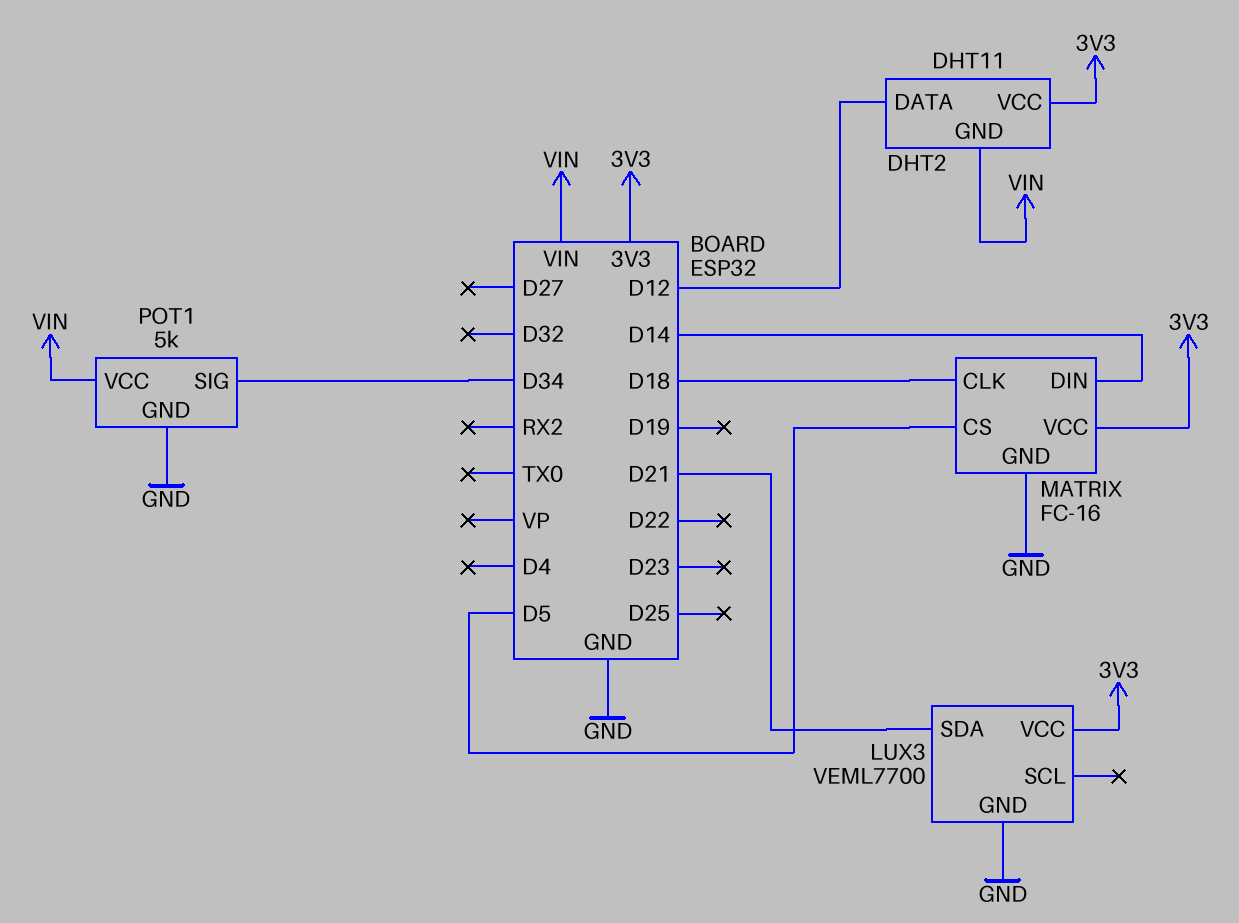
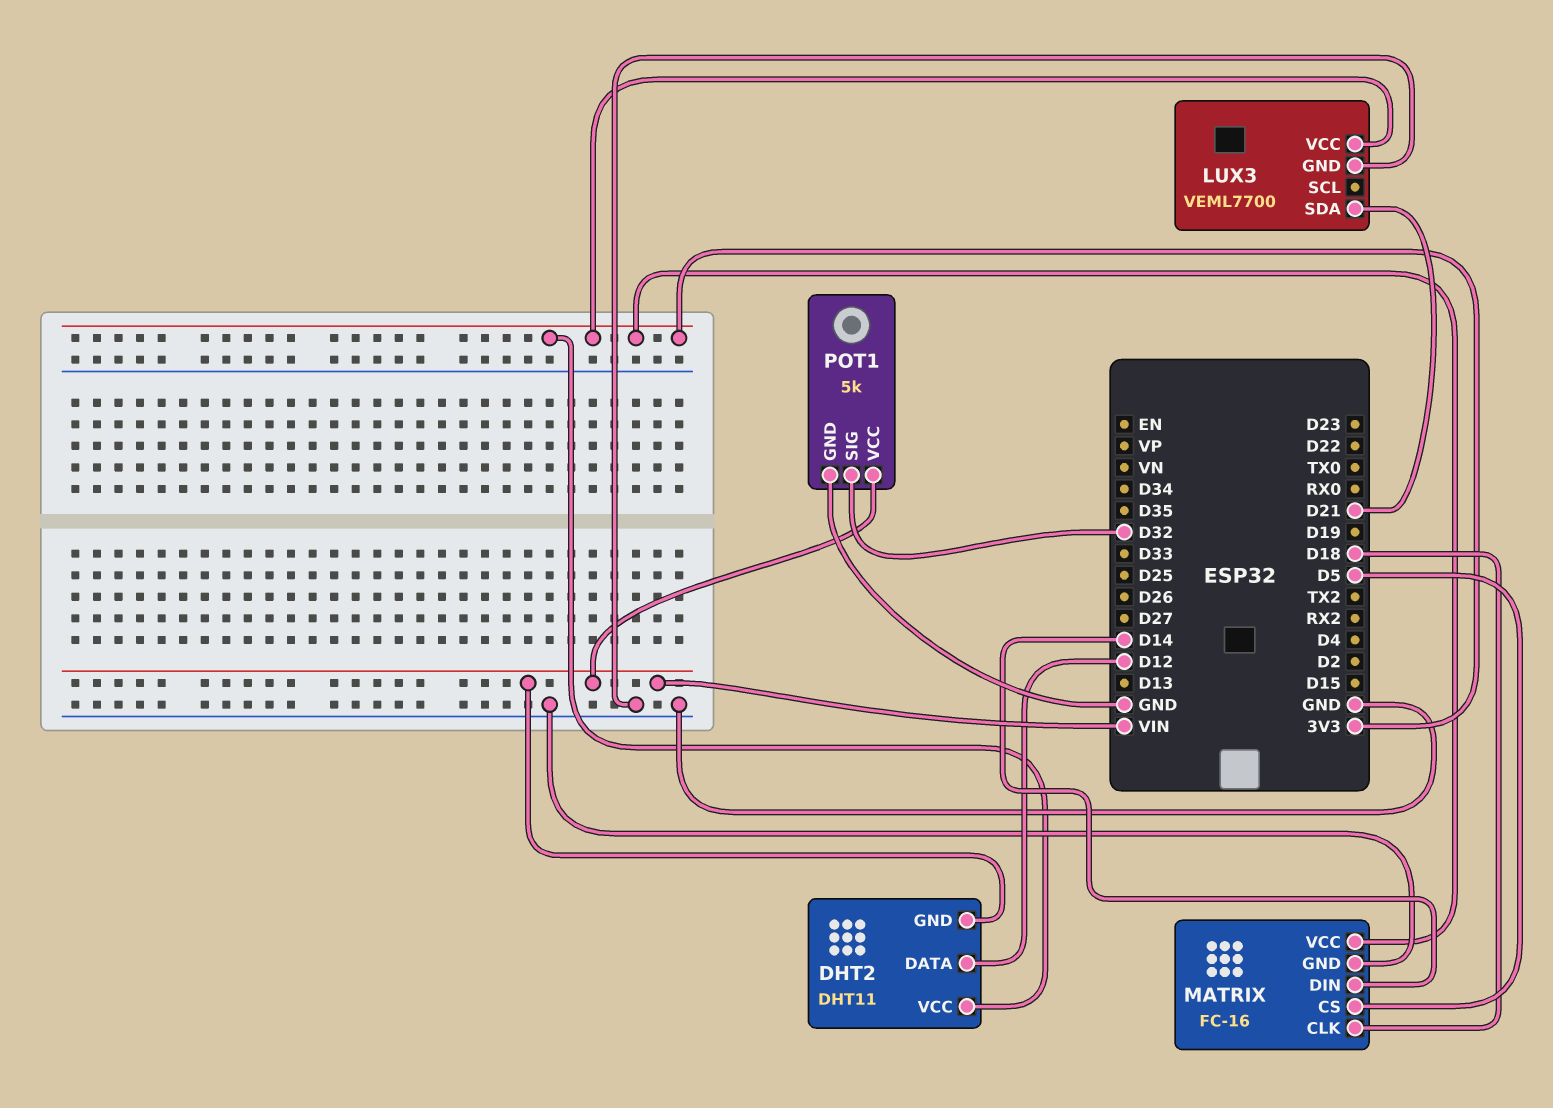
POT1 pin SIG: D34 -> D32

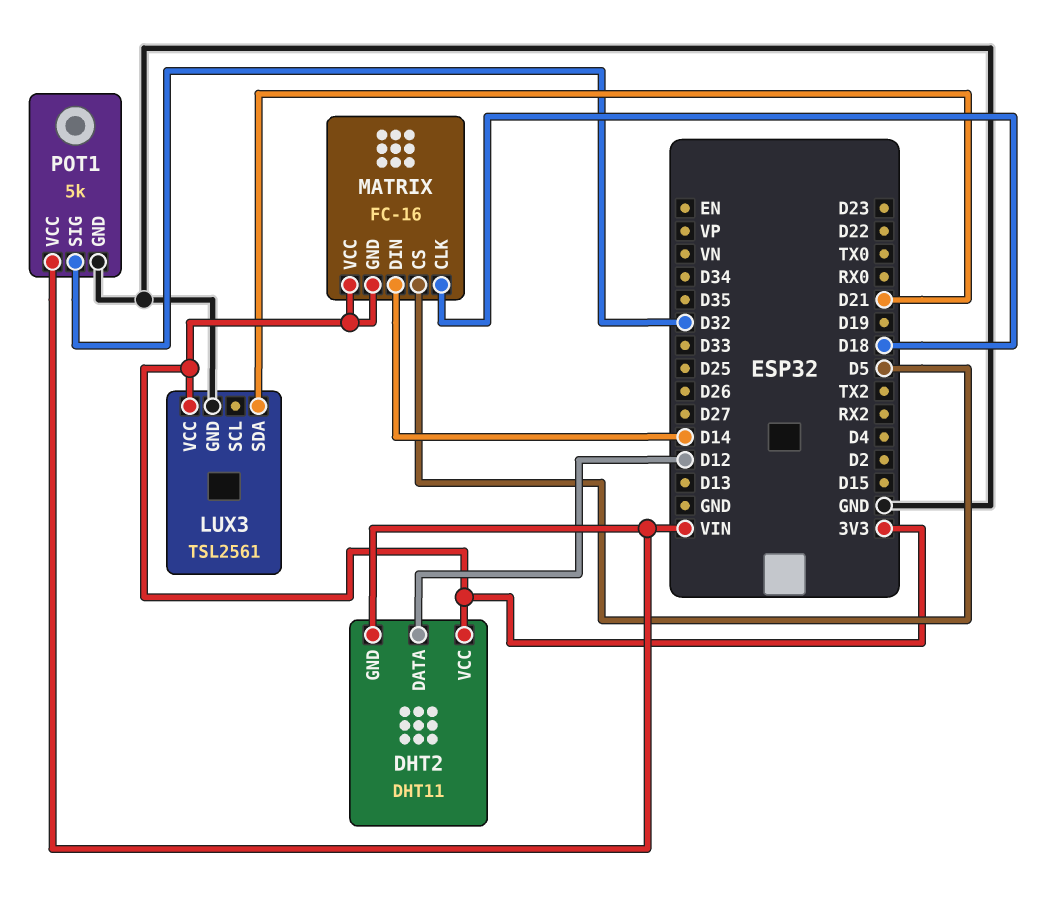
LUX3: VEML7700 -> TSL2561
MATRIX pin GND: GND -> 3V3

